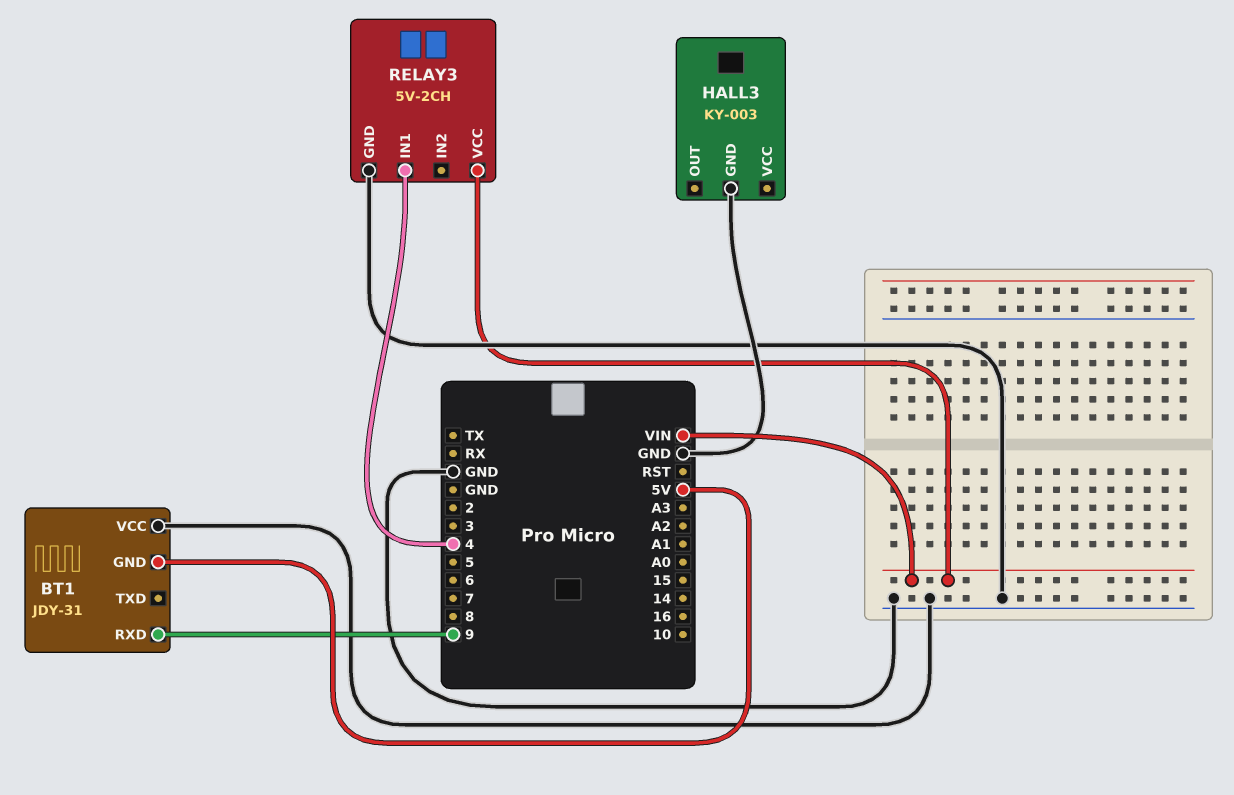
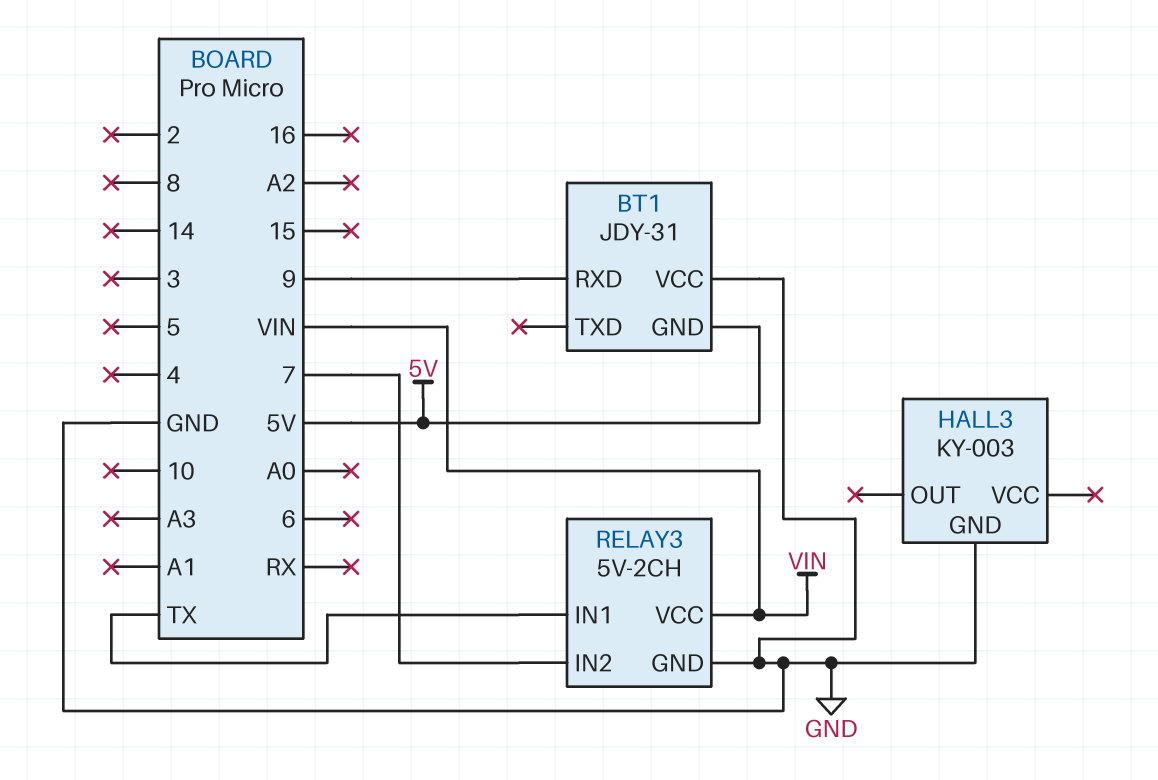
RELAY3 pin IN1: 4 -> TX
RELAY3 pin IN2: none -> 7

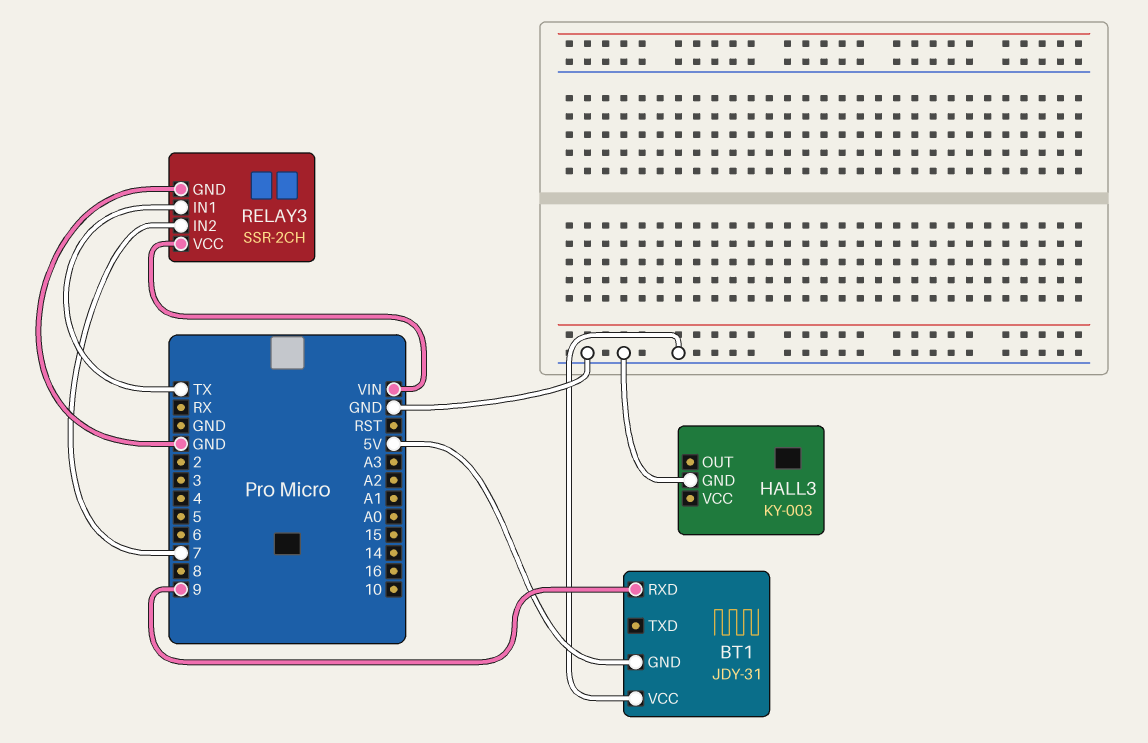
RELAY3: 5V-2CH -> SSR-2CH

